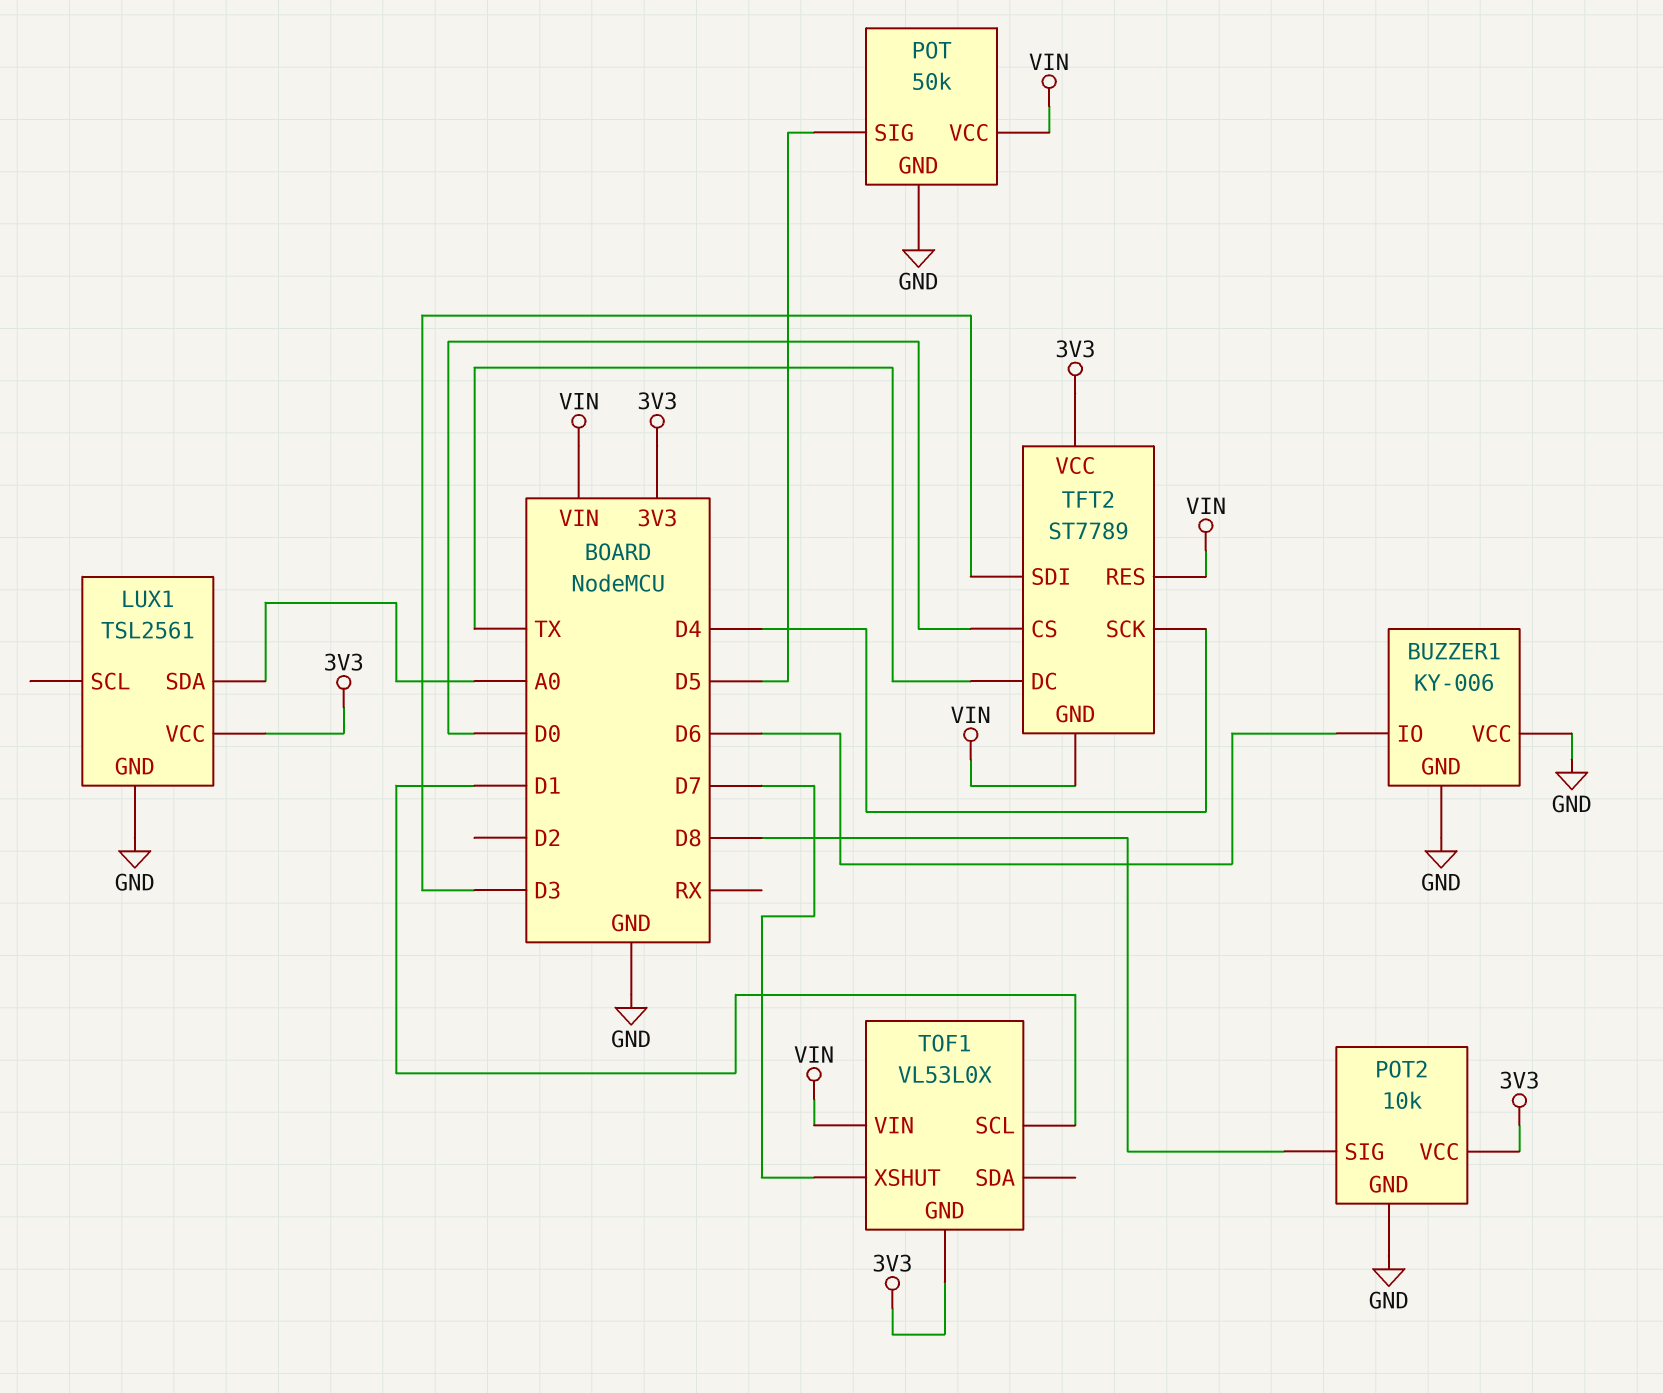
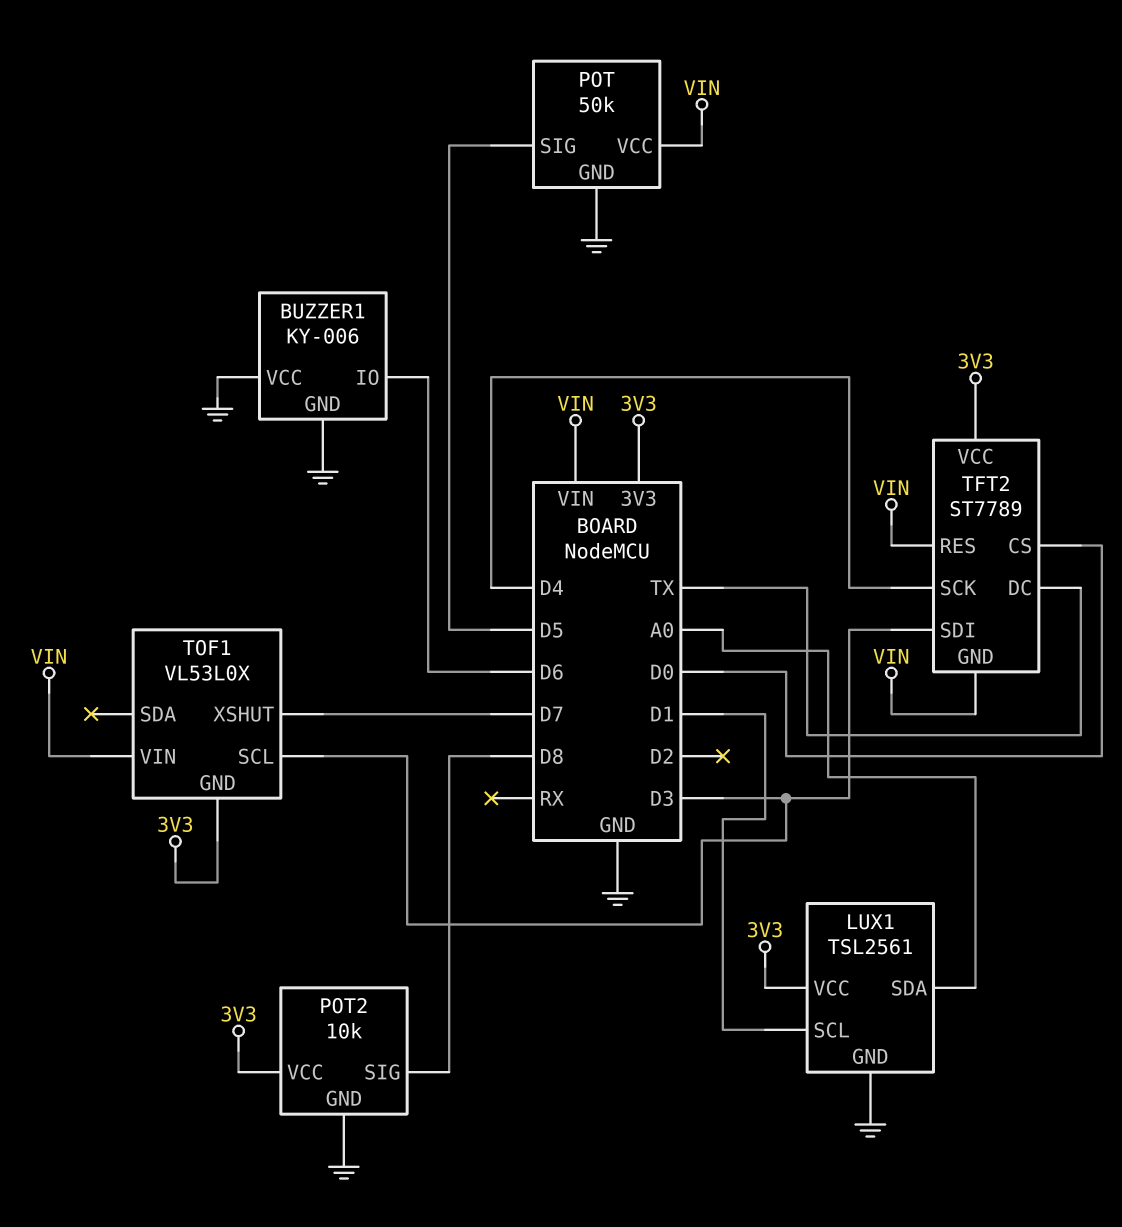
LUX1 pin SCL: none -> D1
TOF1 pin SCL: D1 -> D3

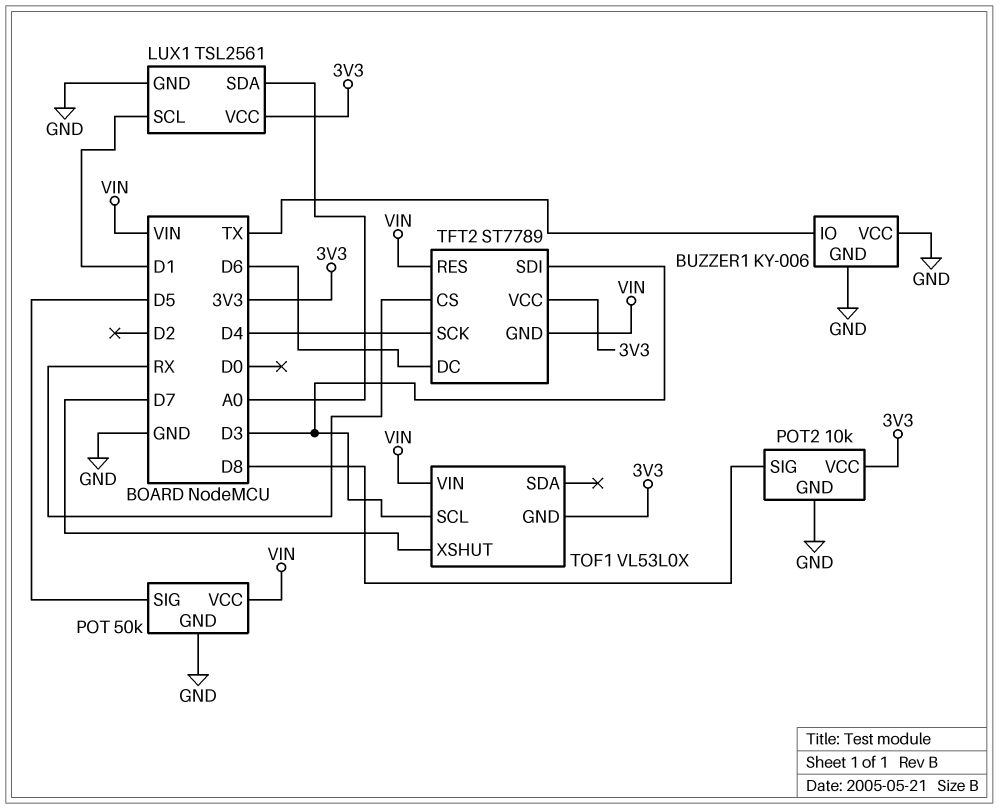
BUZZER1 pin IO: D6 -> TX
TFT2 pin CS: D0 -> RX
TFT2 pin DC: TX -> D6

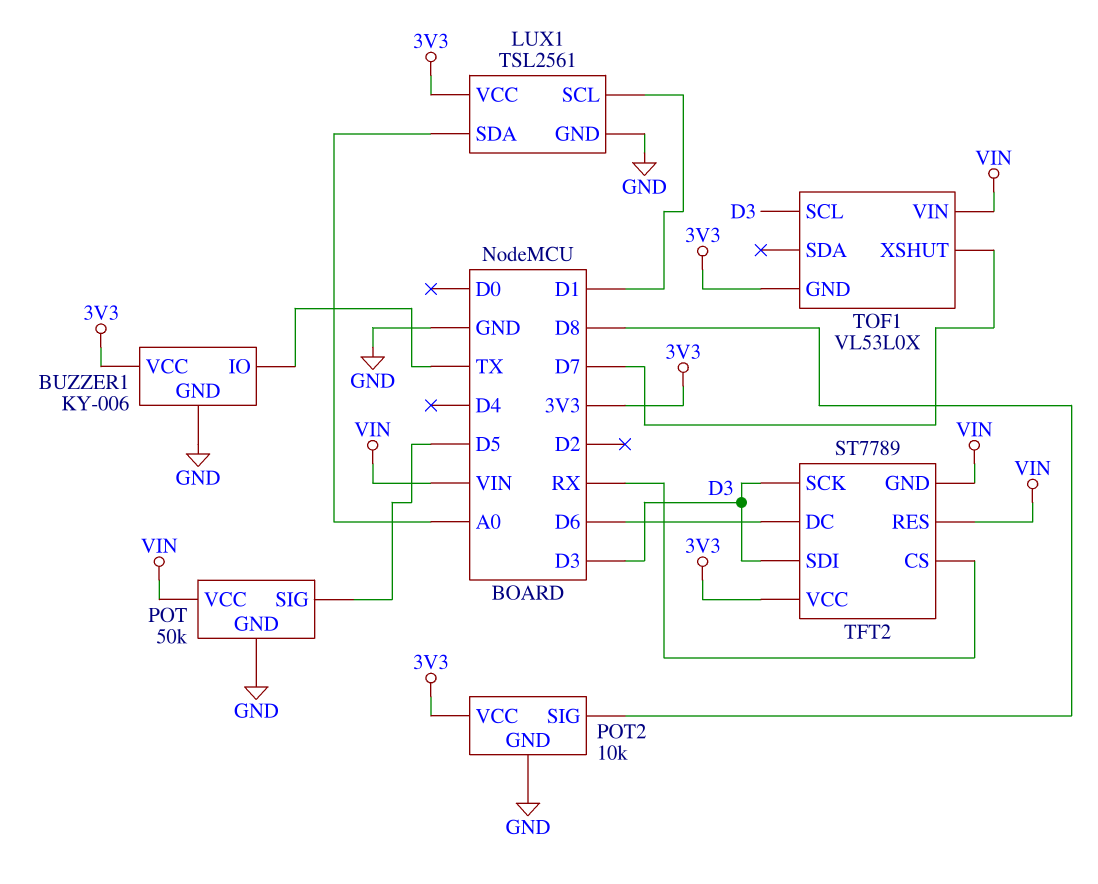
BUZZER1 pin VCC: GND -> 3V3
TFT2 pin SCK: D4 -> D3

